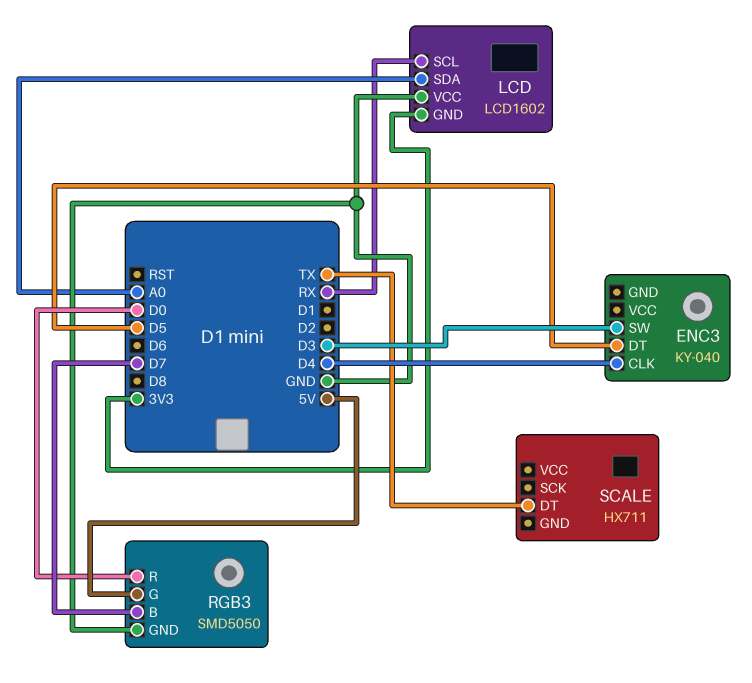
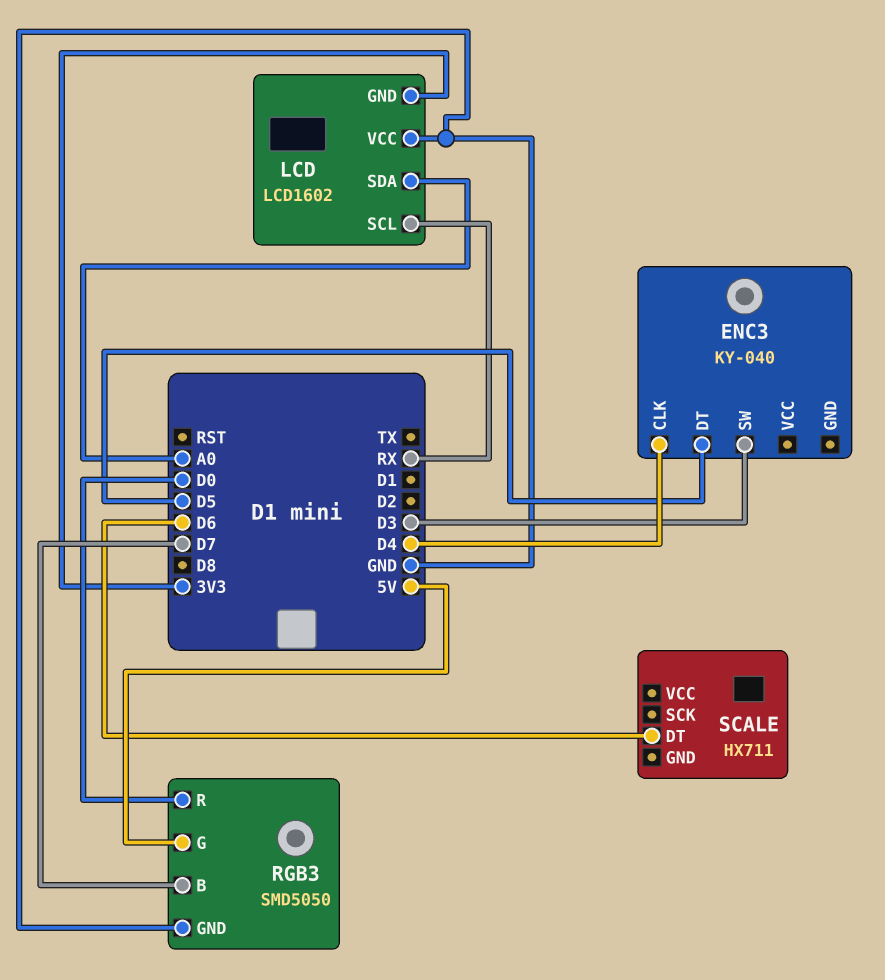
SCALE pin DT: TX -> D6

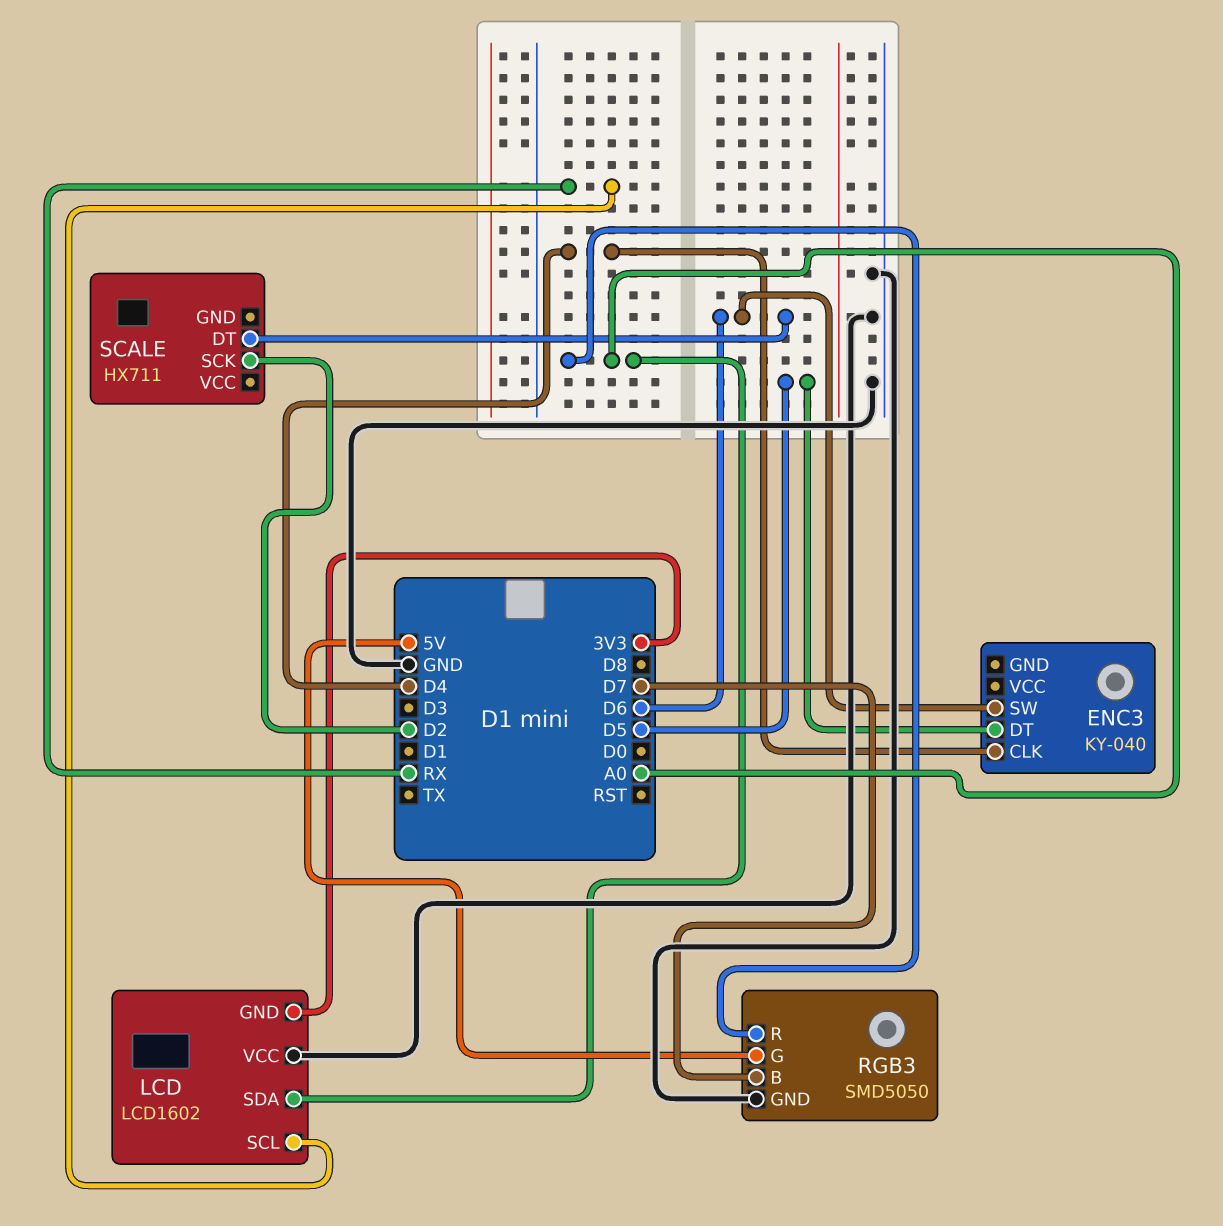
ENC3 pin SW: D3 -> D6
RGB3 pin R: D0 -> A0
SCALE pin SCK: none -> D2

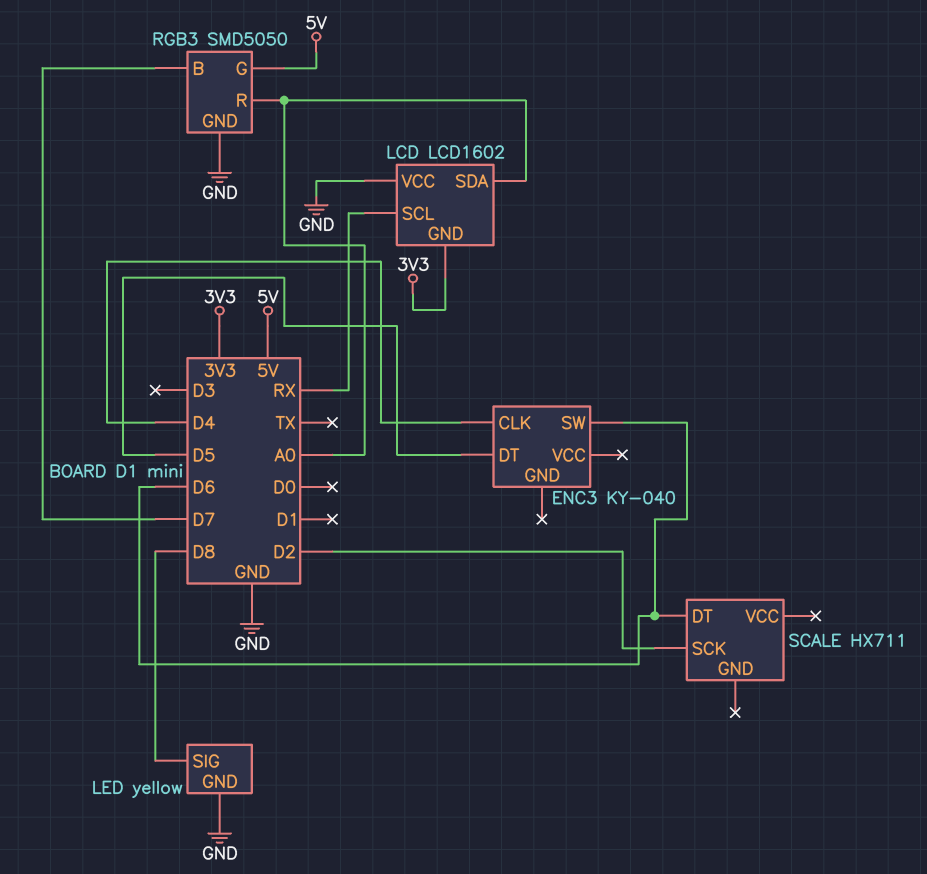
LED: none -> yellow
LED pin GND: none -> GND
LED pin SIG: none -> D8

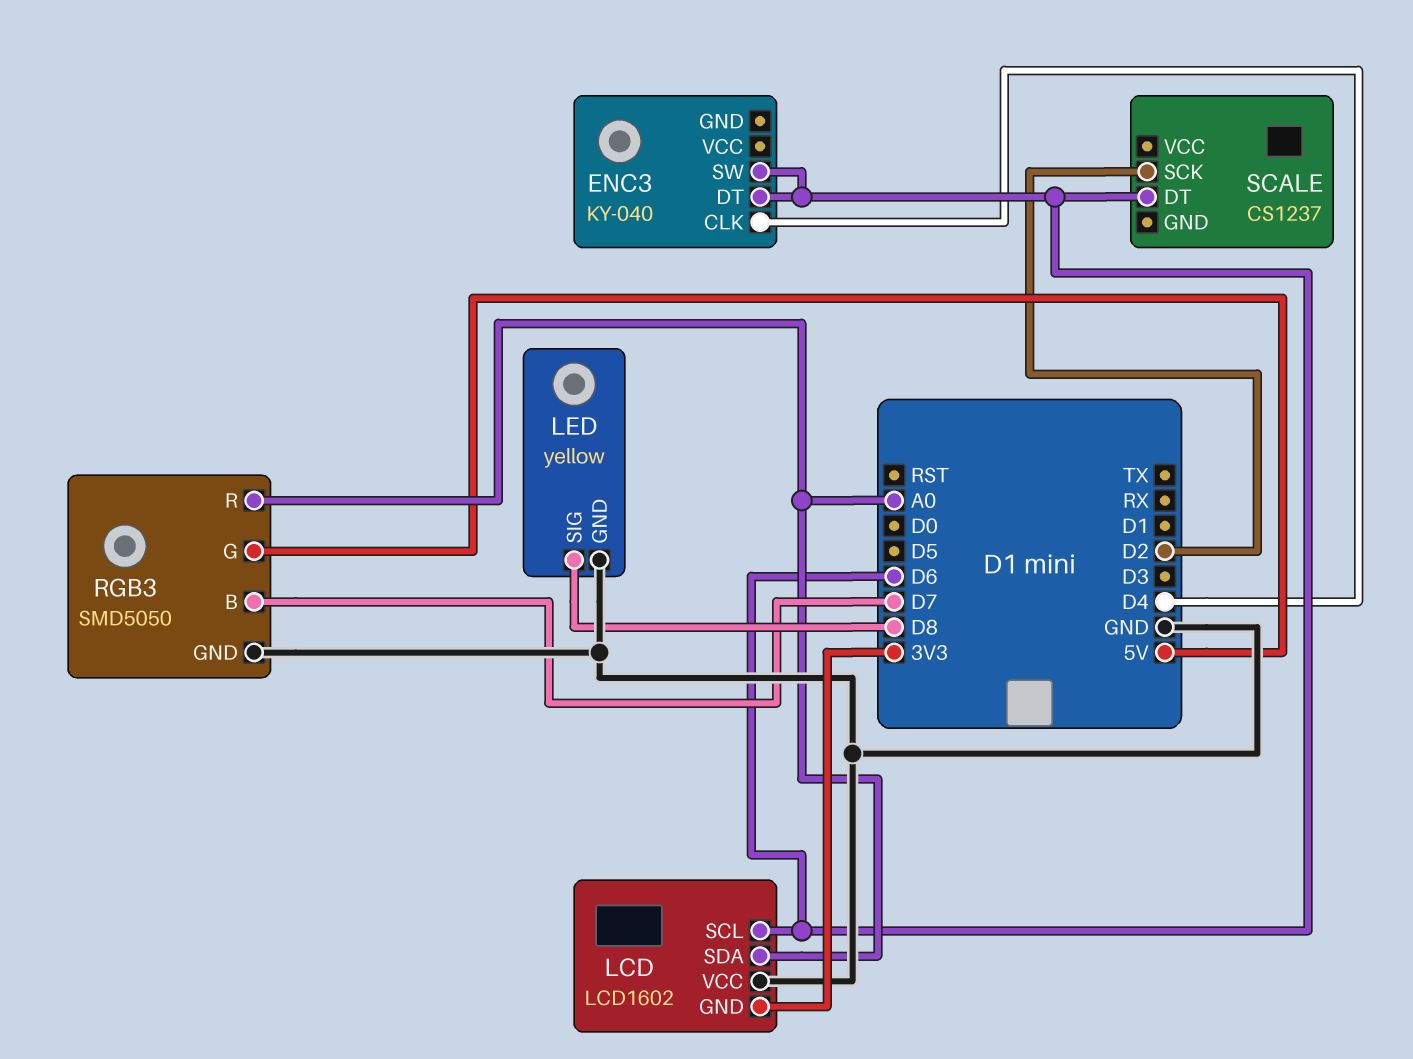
ENC3 pin DT: D5 -> D6
LCD pin SCL: RX -> D6
SCALE: HX711 -> CS1237

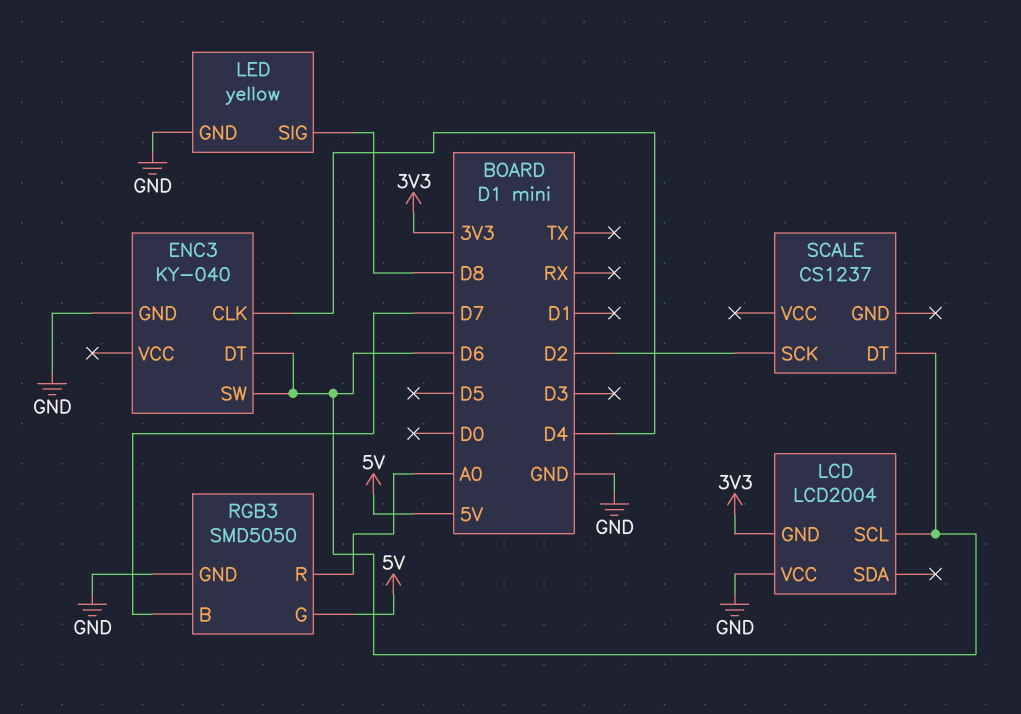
ENC3 pin GND: none -> GND
LCD: LCD1602 -> LCD2004
LCD pin SDA: A0 -> none

